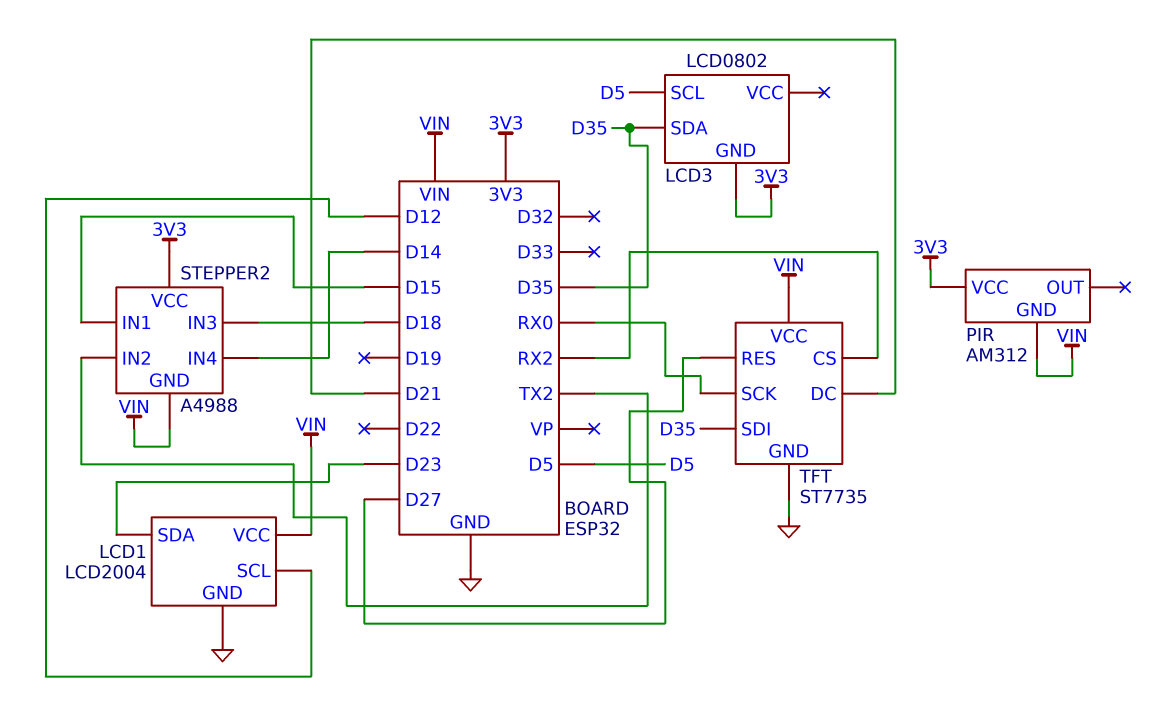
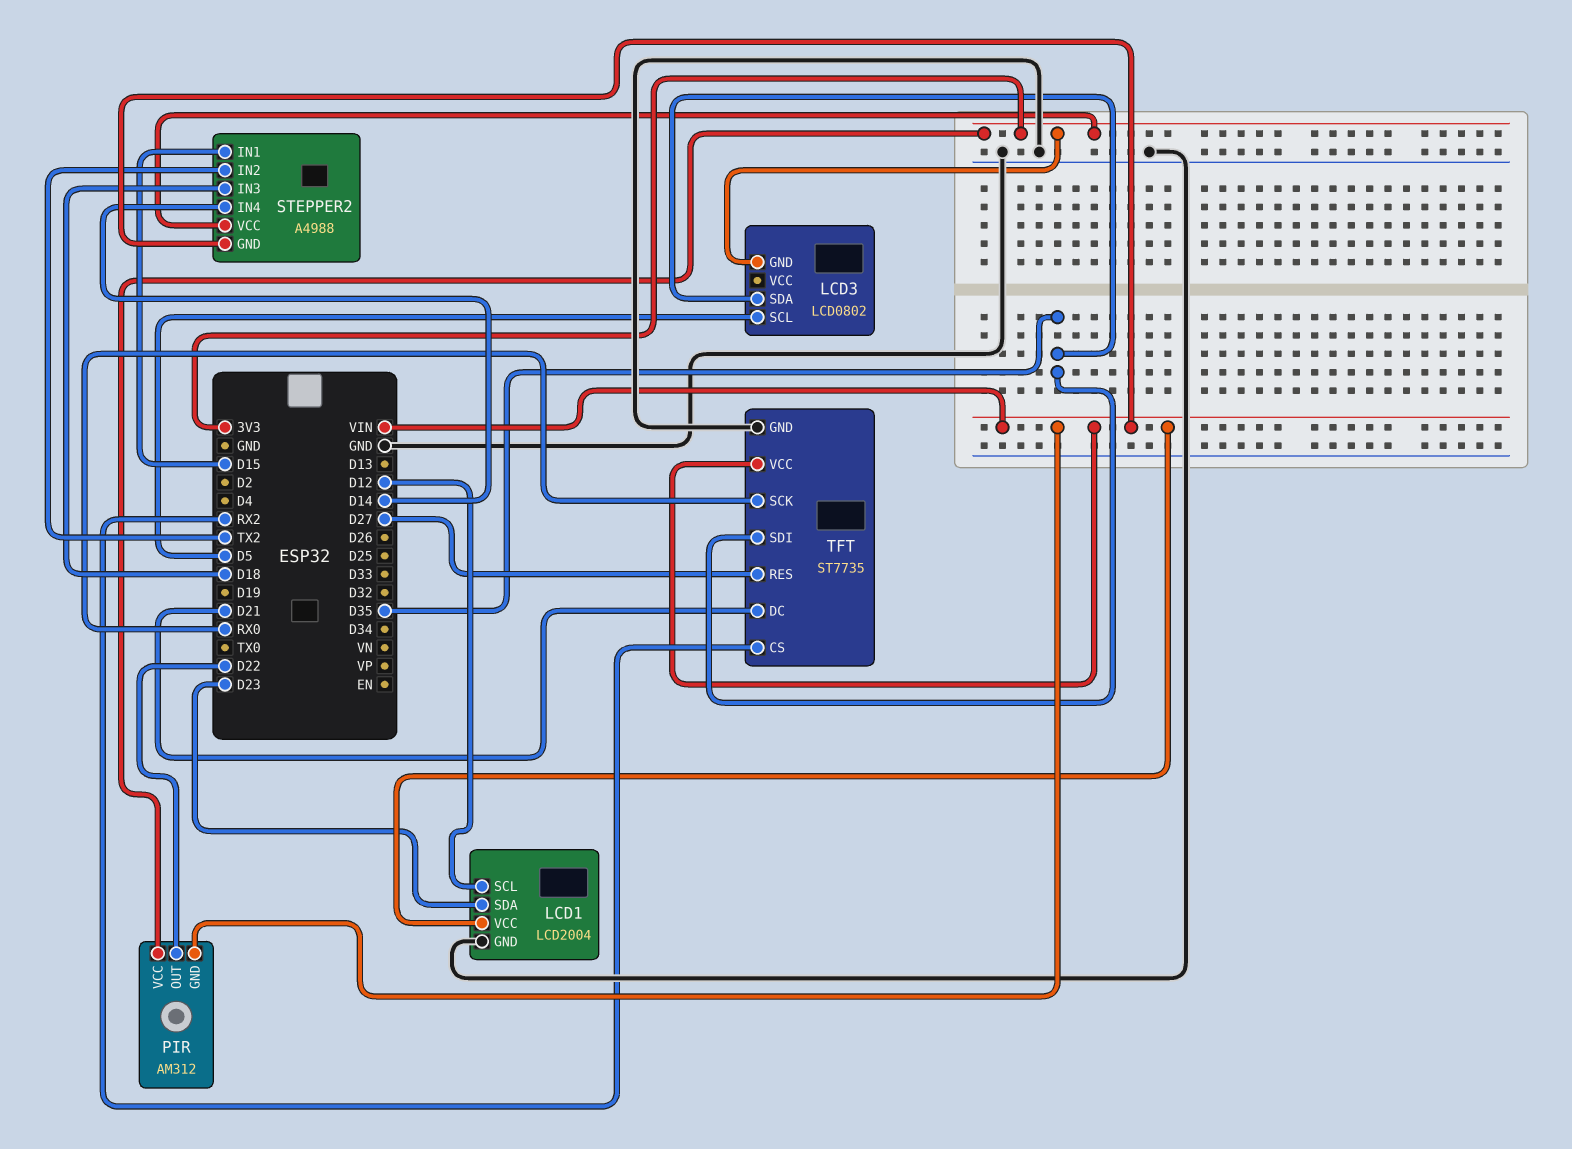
PIR pin OUT: none -> D22

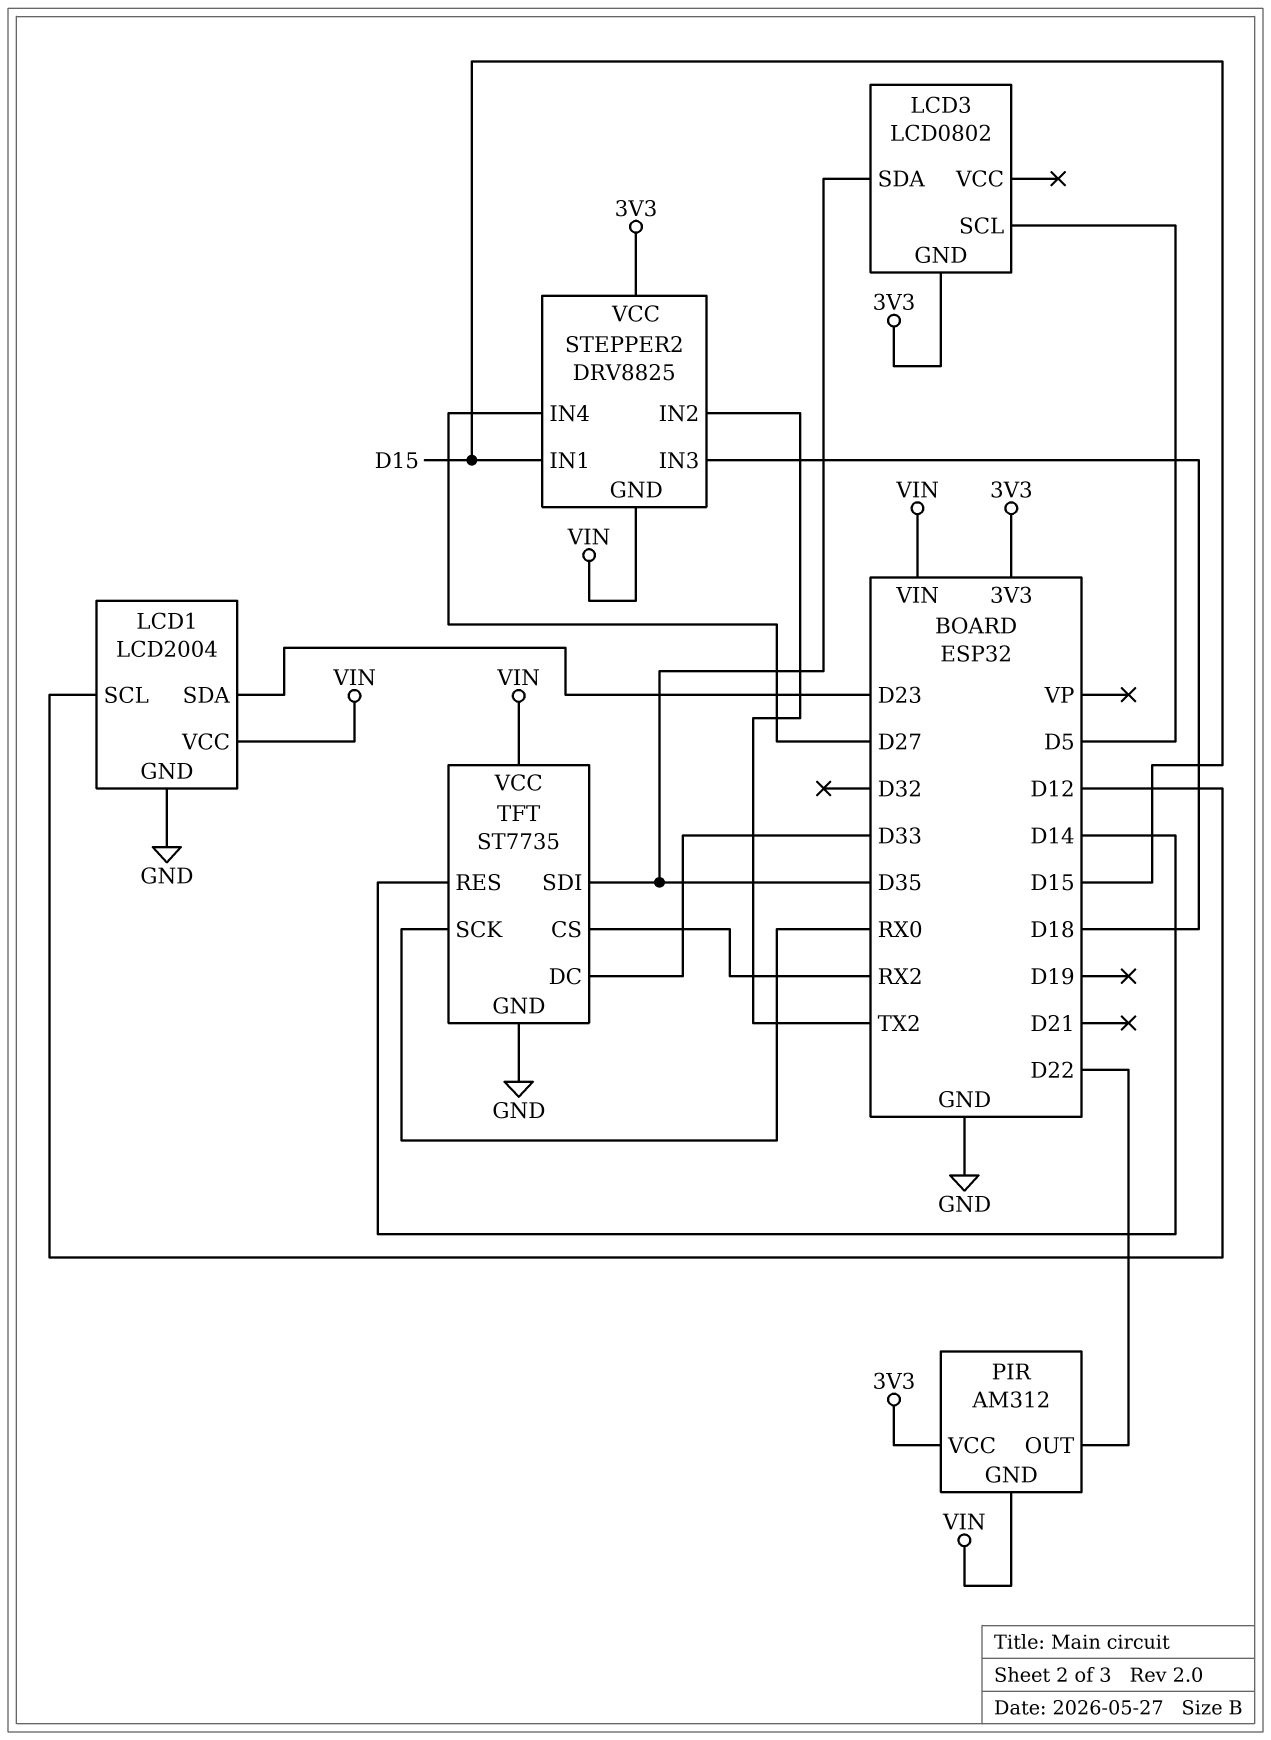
STEPPER2: A4988 -> DRV8825
STEPPER2 pin IN4: D14 -> D27
TFT pin DC: D21 -> D33
TFT pin RES: D27 -> D14

